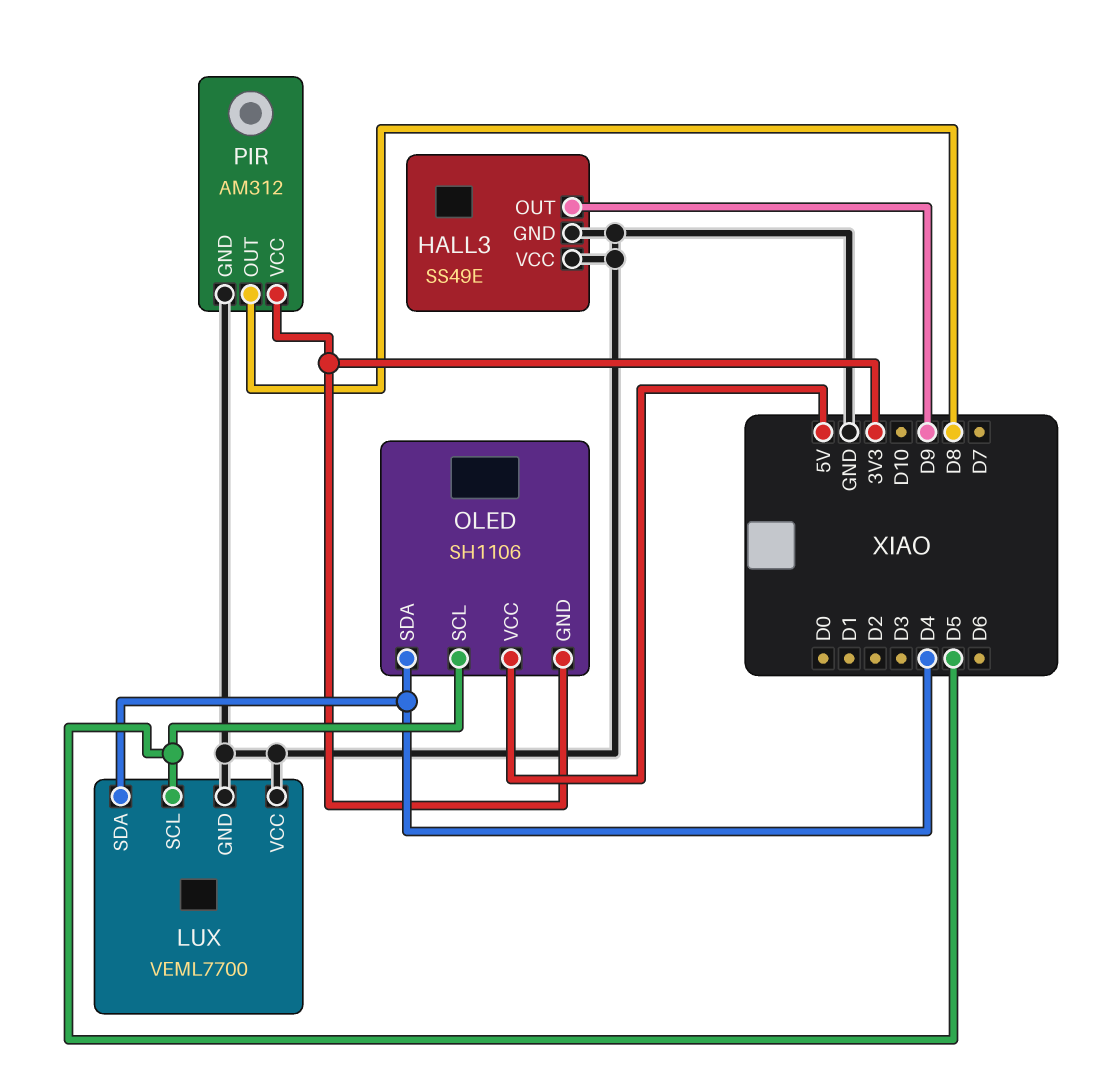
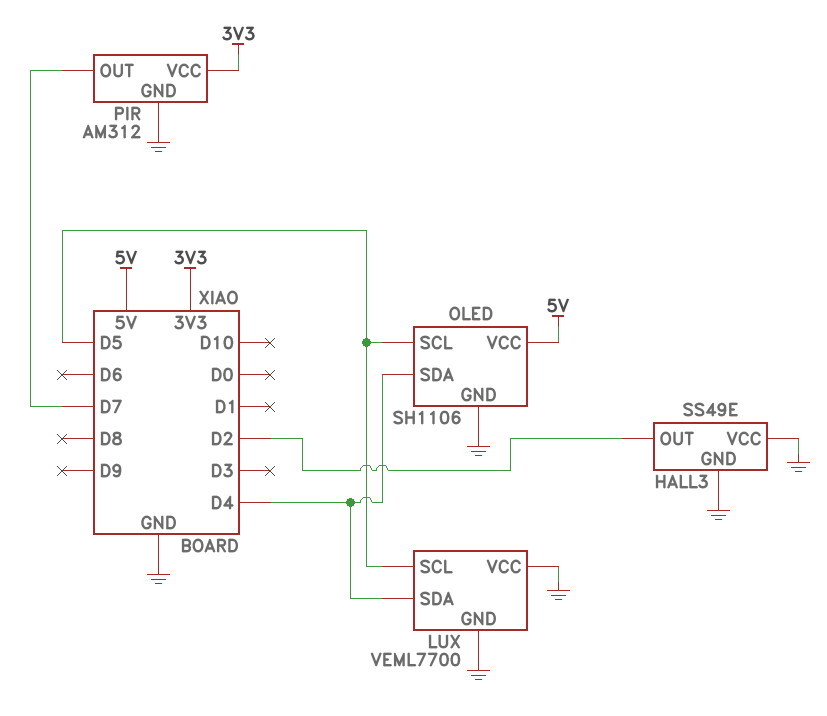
HALL3 pin OUT: D9 -> D2
OLED pin GND: 3V3 -> GND
PIR pin OUT: D8 -> D7

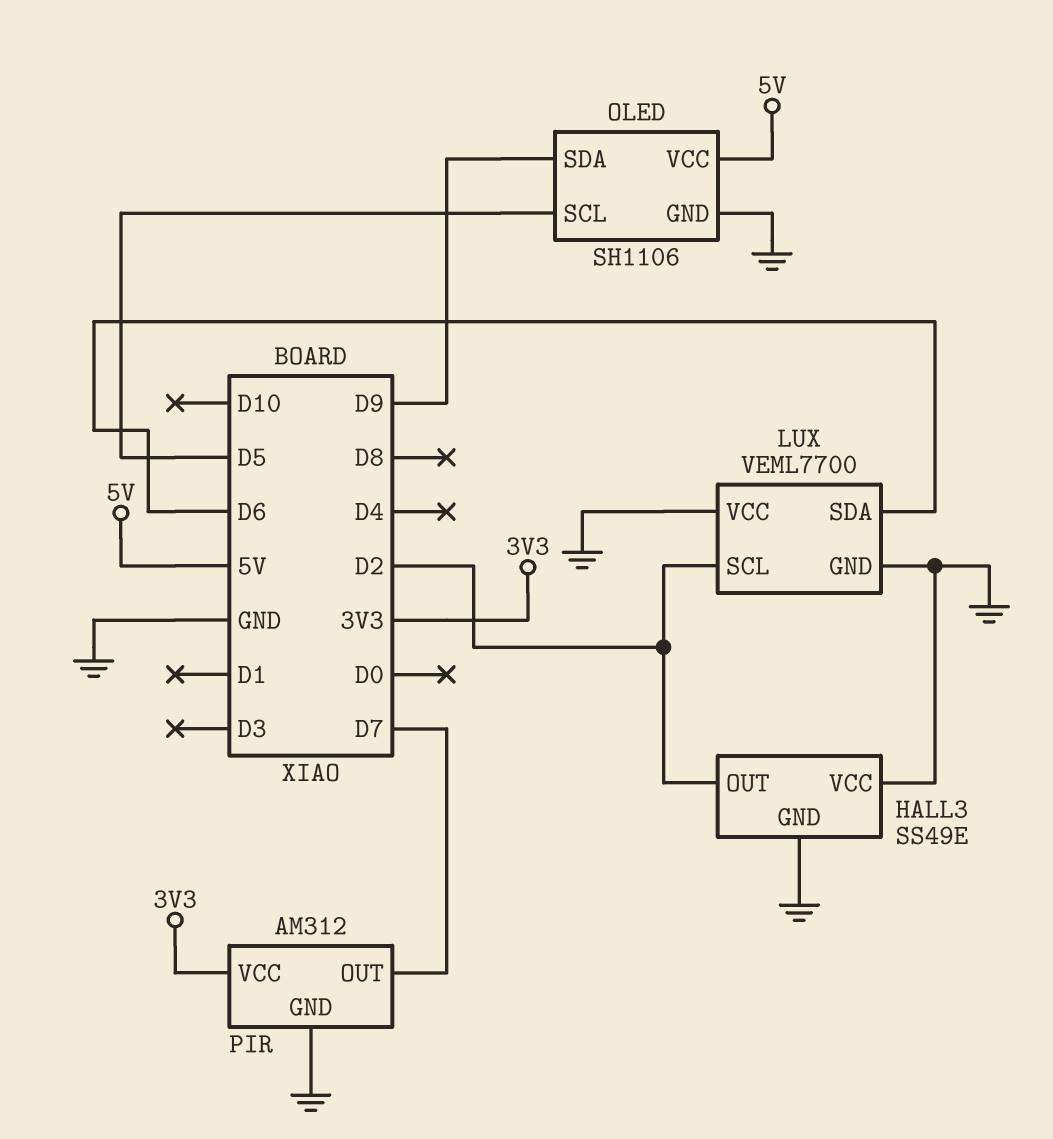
LUX pin SCL: D5 -> D2
LUX pin SDA: D4 -> D6
OLED pin SDA: D4 -> D9

